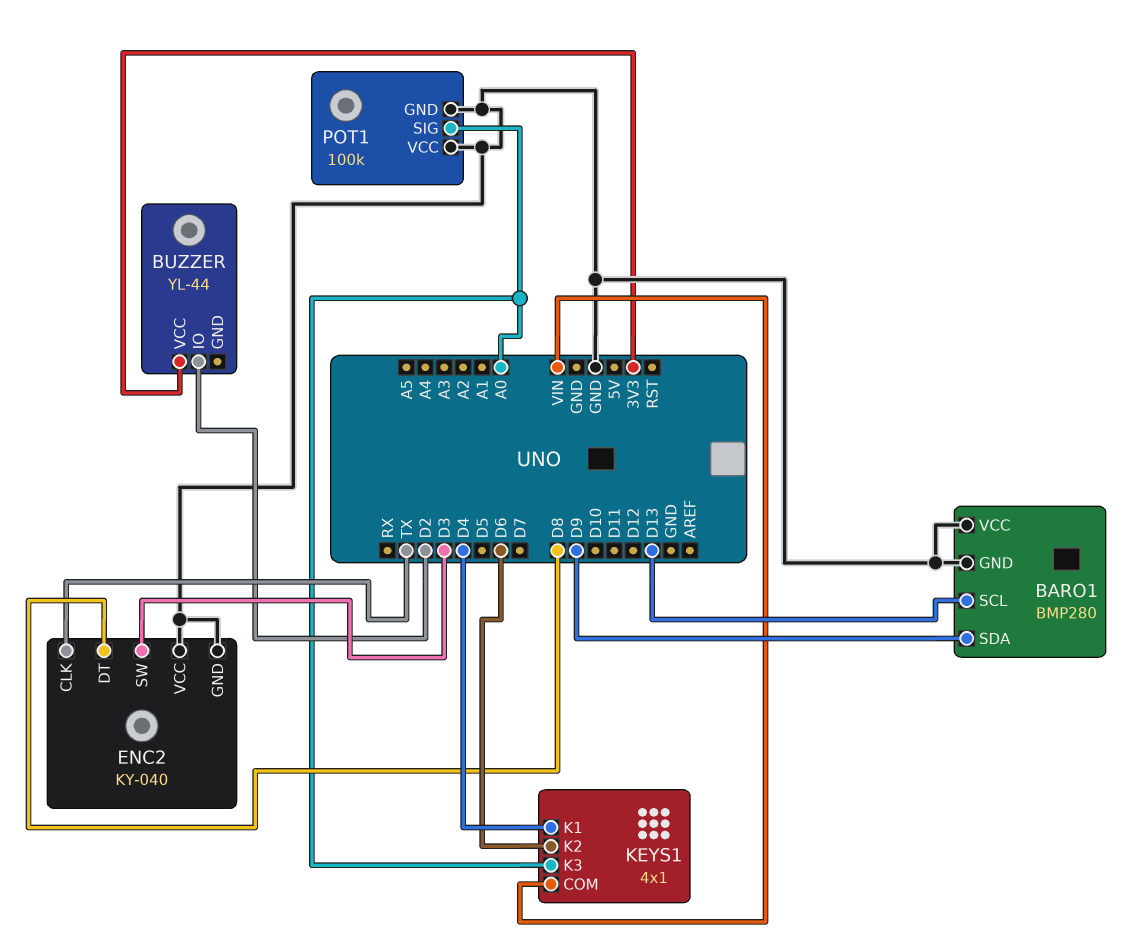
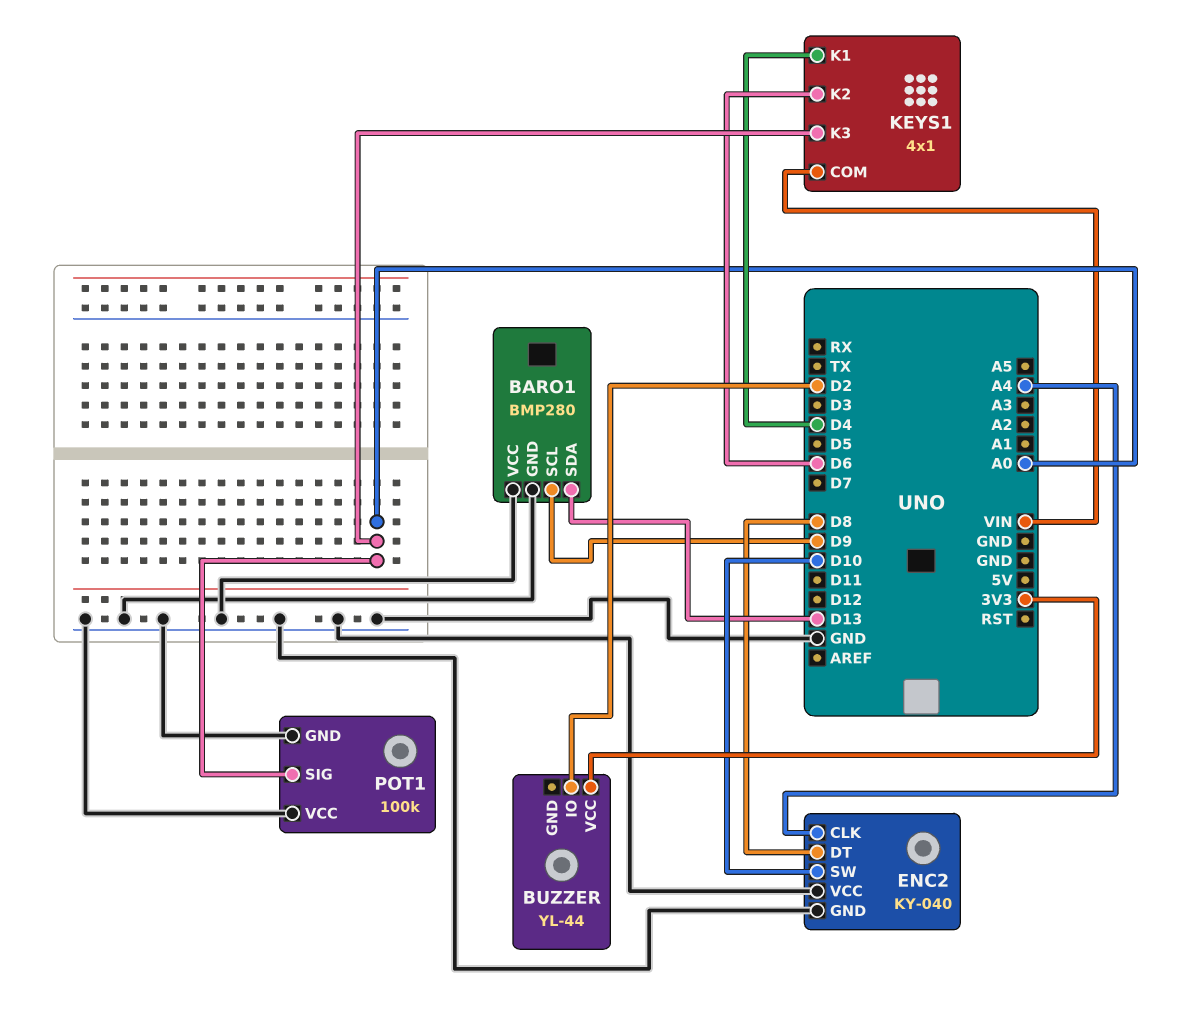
BARO1 pin SCL: D13 -> D9
BARO1 pin SDA: D9 -> D13
ENC2 pin CLK: TX -> A4
ENC2 pin SW: D3 -> D10

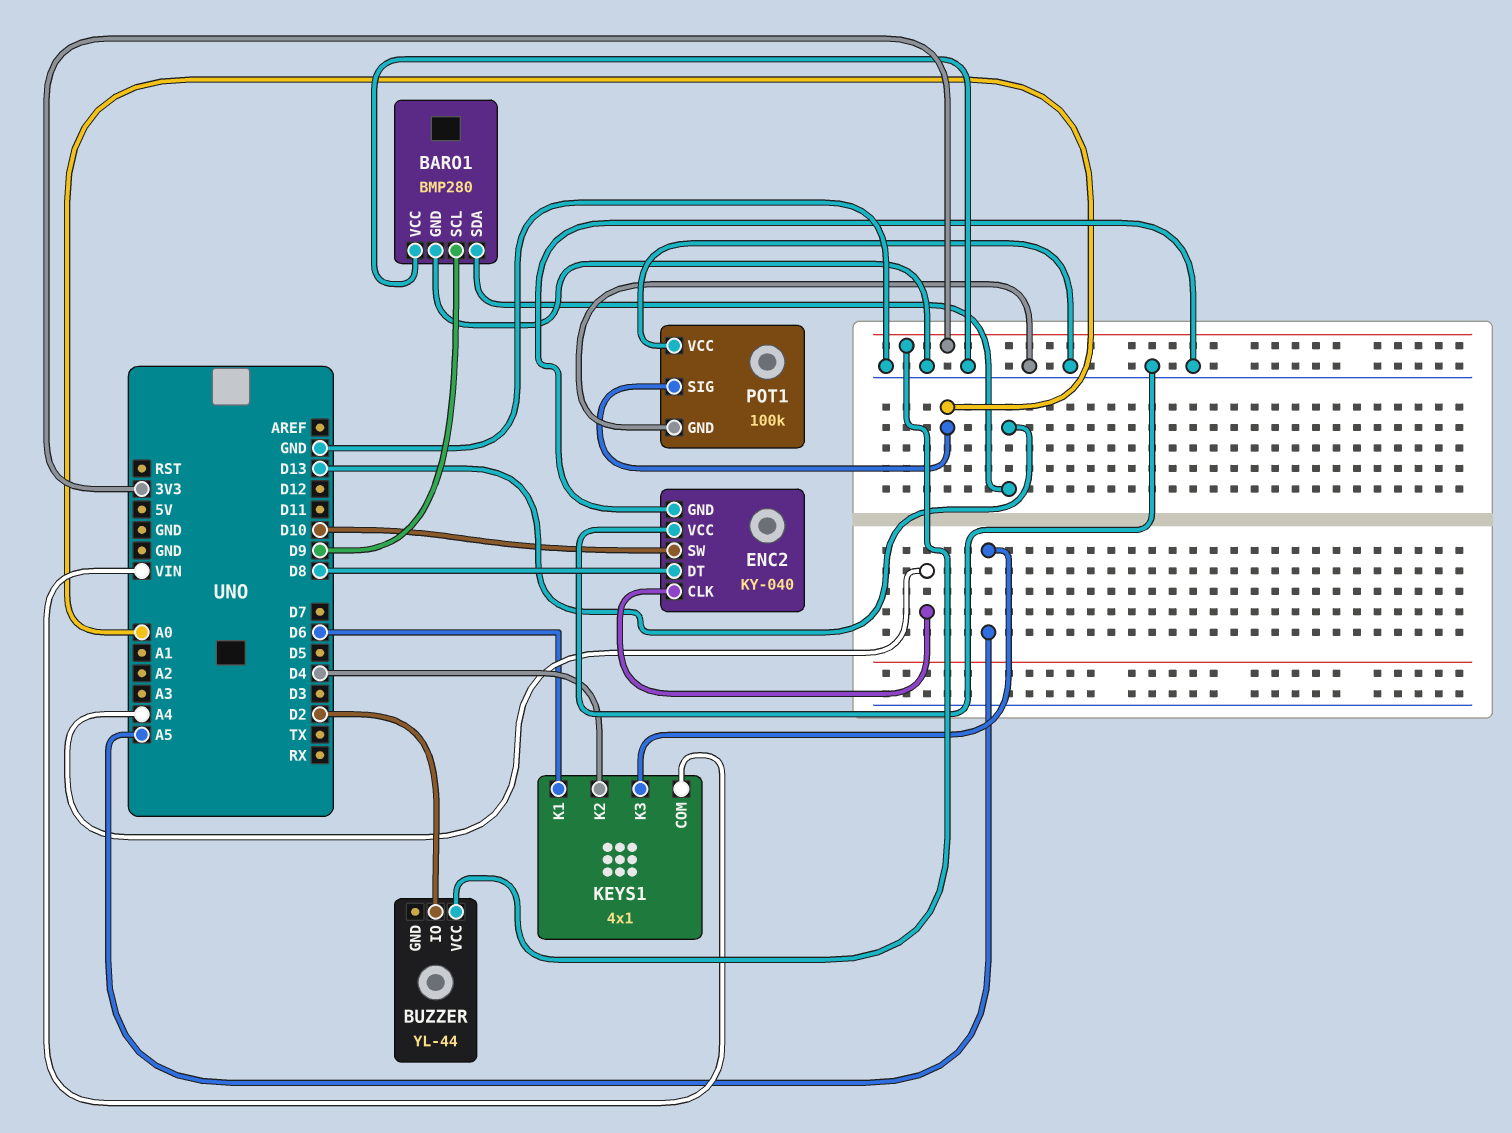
KEYS1 pin K1: D4 -> D6
KEYS1 pin K2: D6 -> D4
KEYS1 pin K3: A0 -> A5

